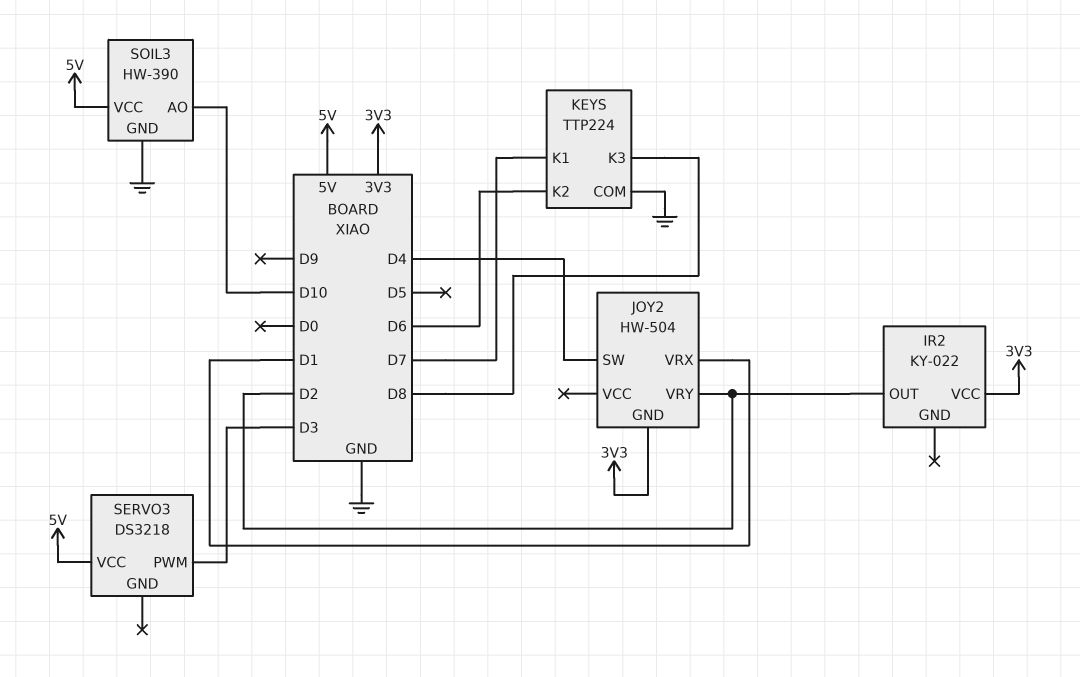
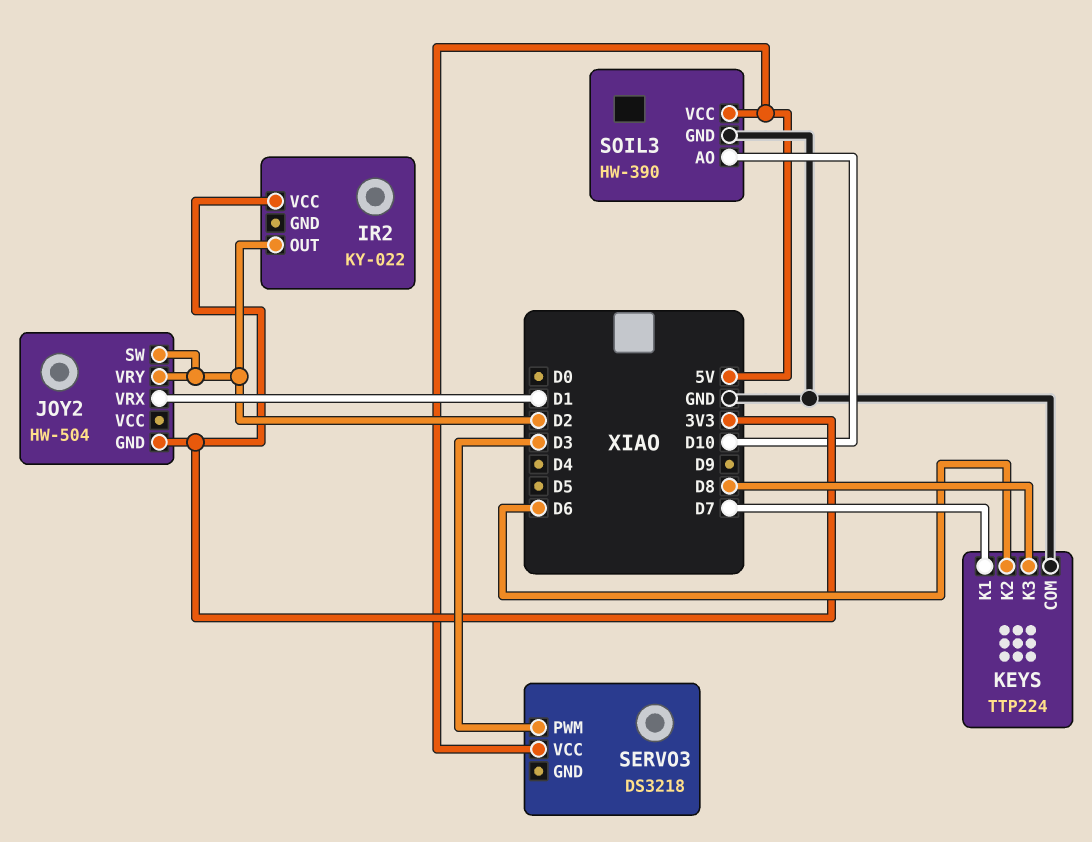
JOY2 pin SW: D4 -> D2

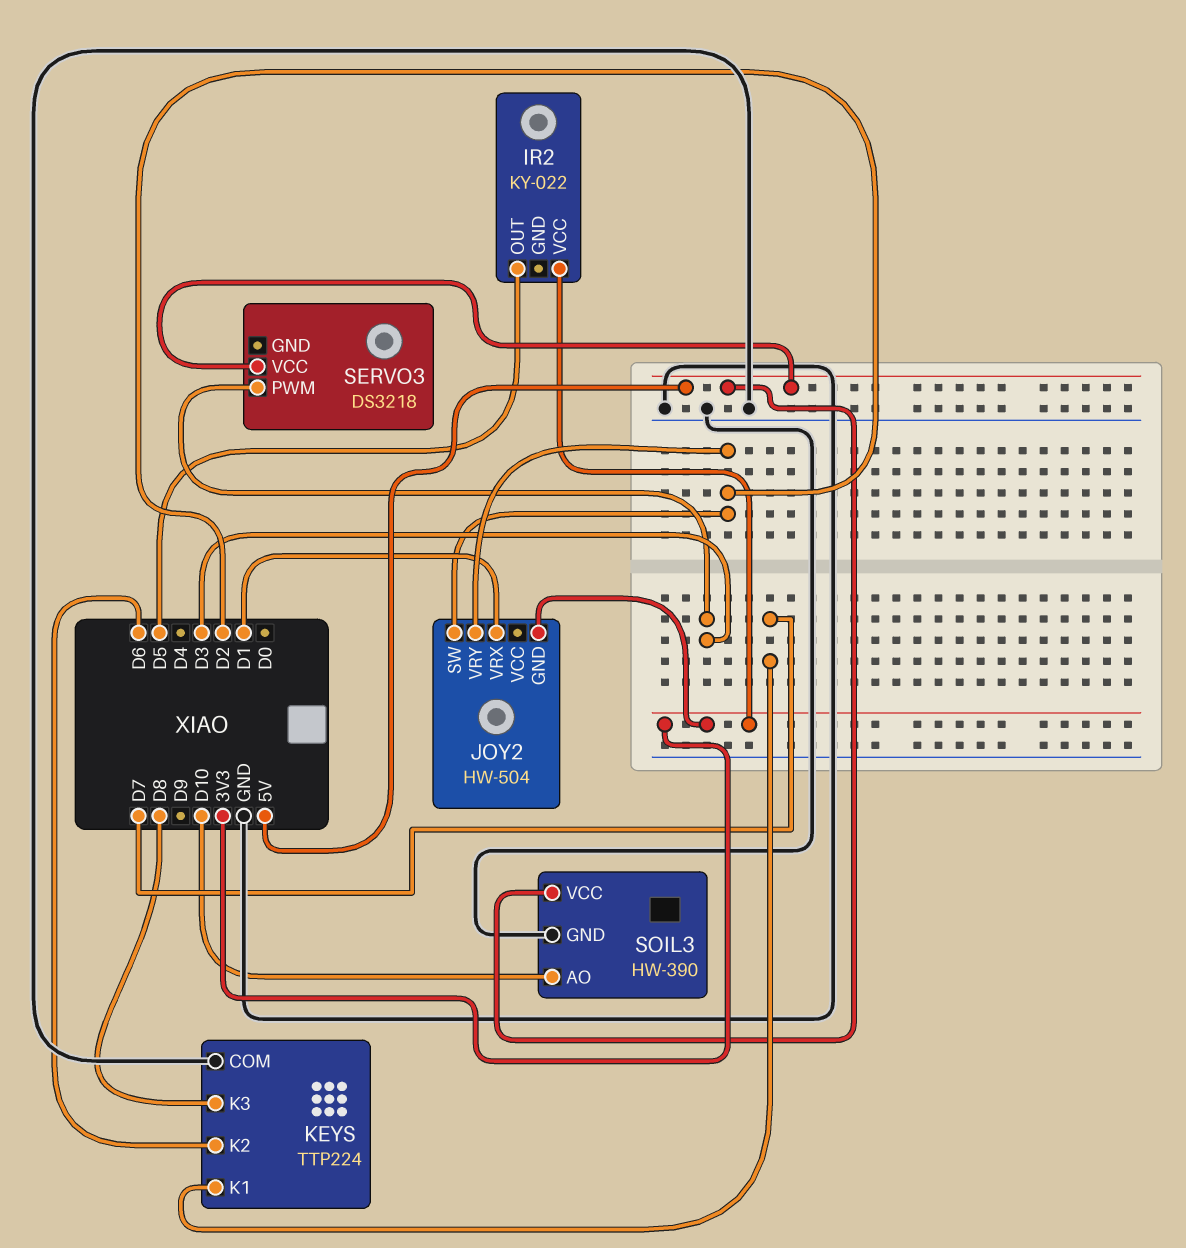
IR2 pin OUT: D2 -> D5

